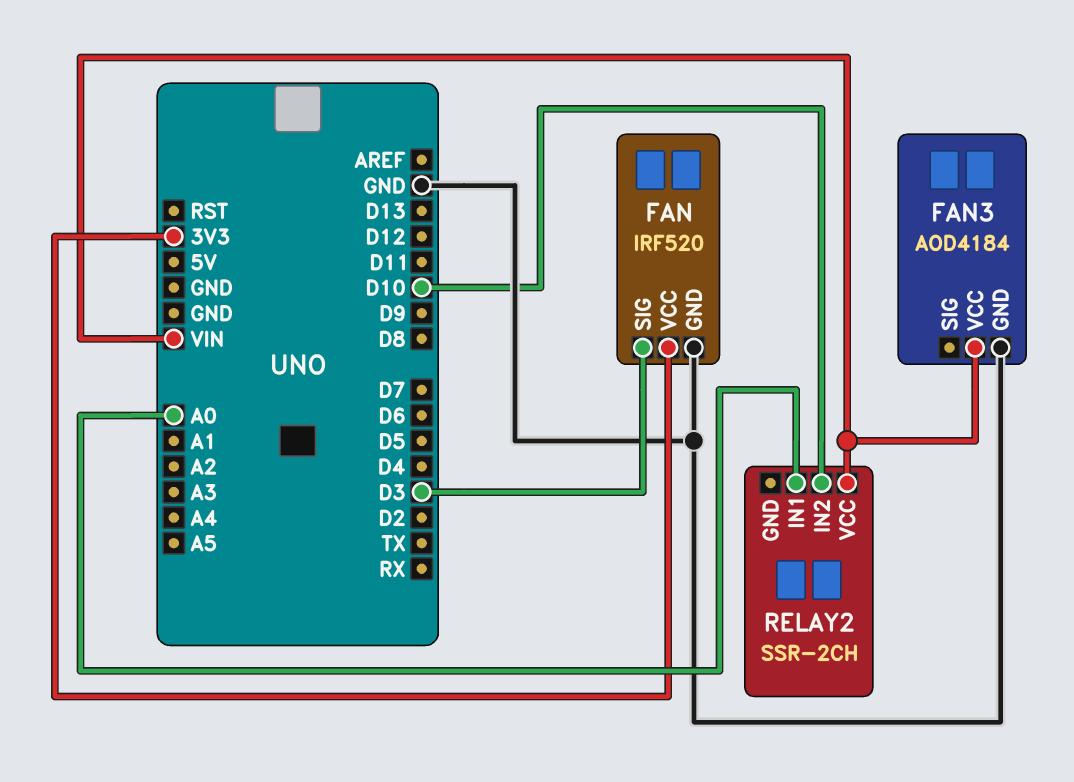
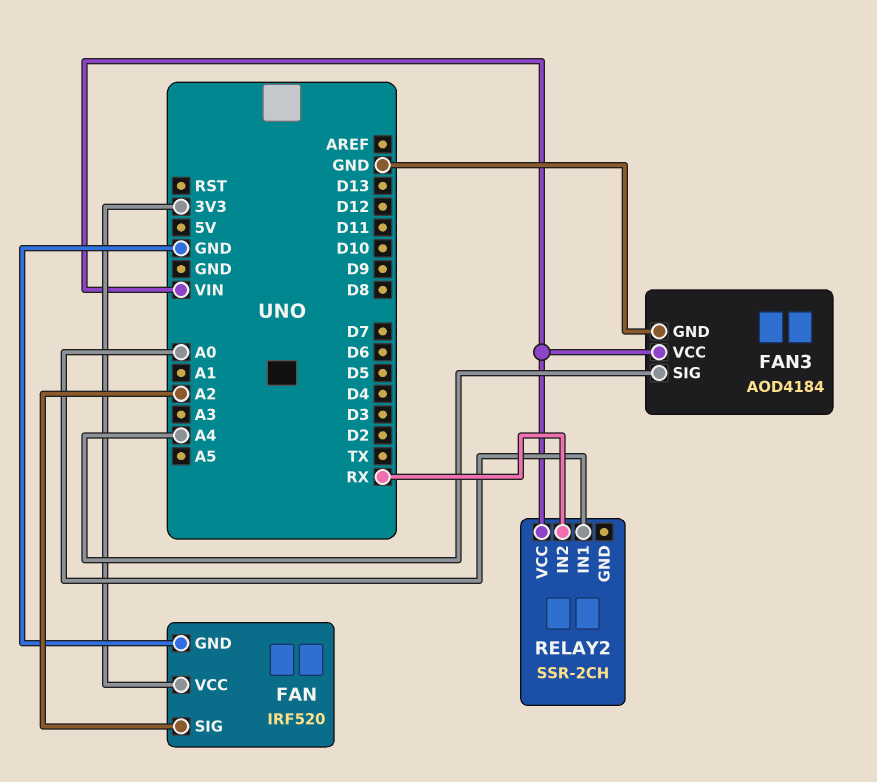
FAN pin SIG: D3 -> A2
FAN3 pin SIG: none -> A4
RELAY2 pin IN2: D10 -> RX

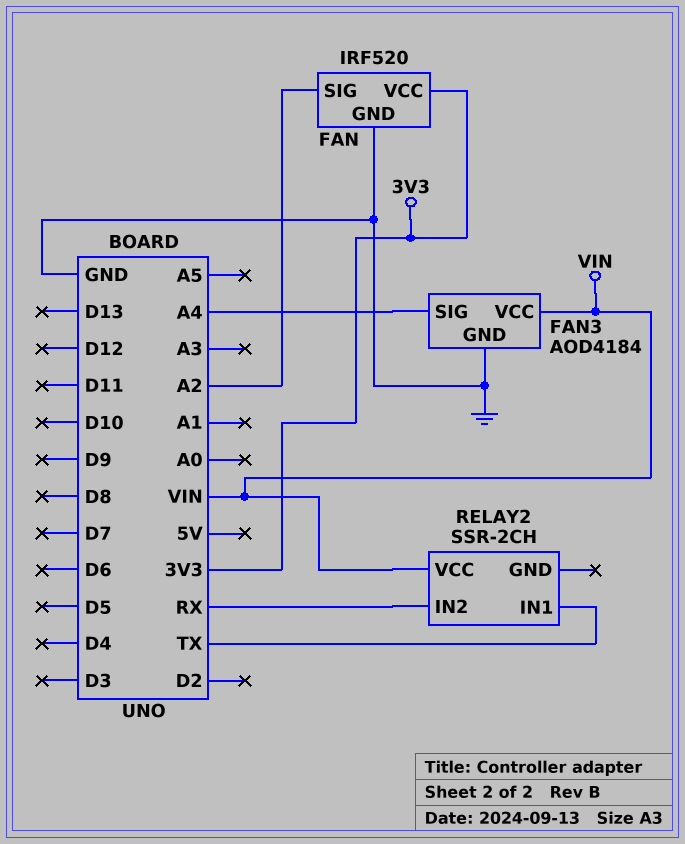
RELAY2 pin IN1: A0 -> TX

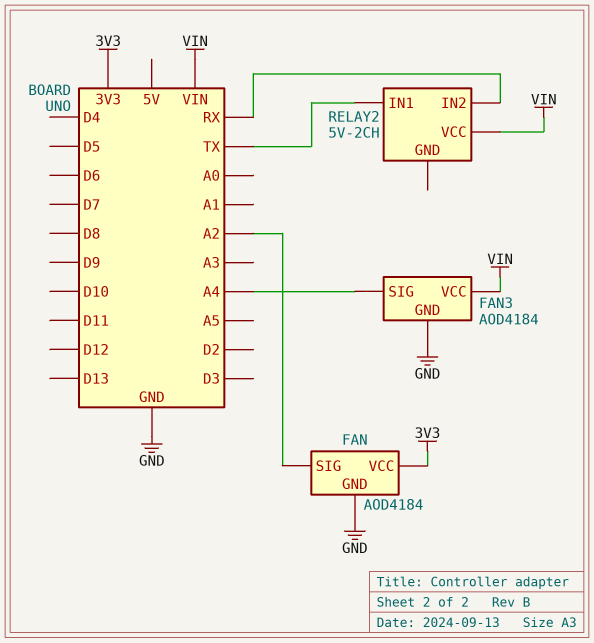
FAN: IRF520 -> AOD4184
RELAY2: SSR-2CH -> 5V-2CH

